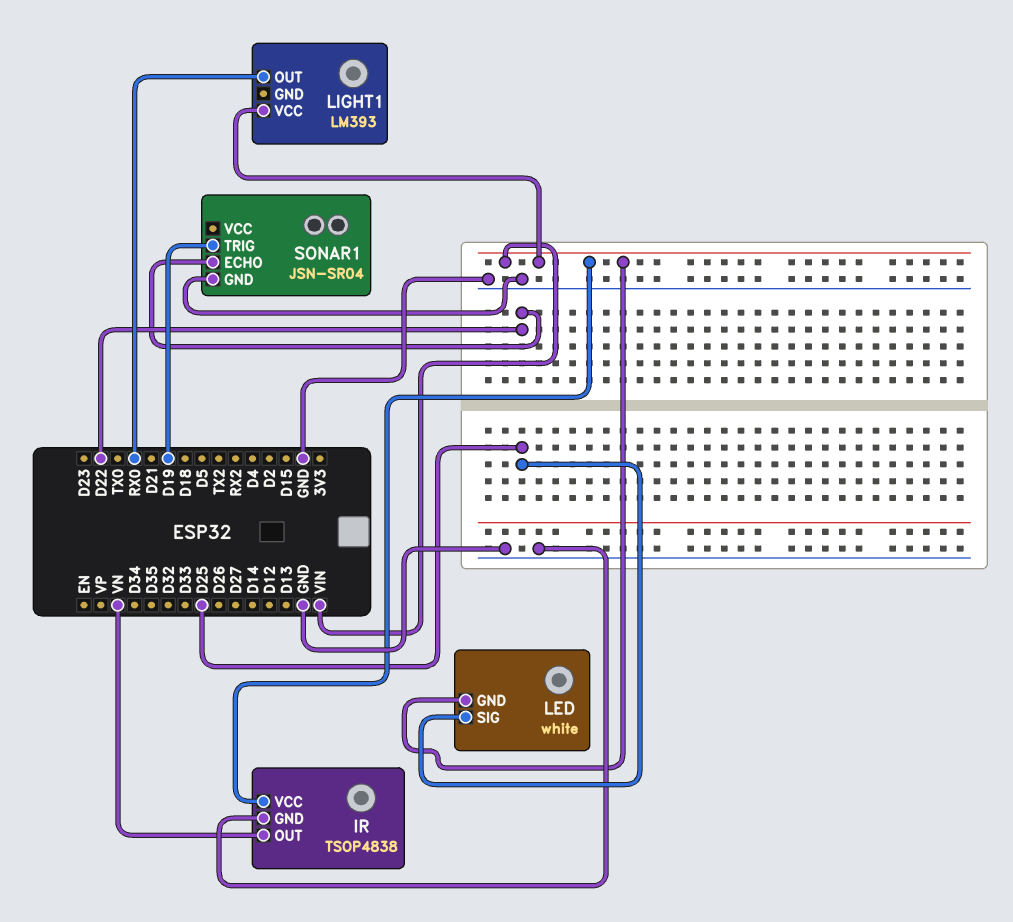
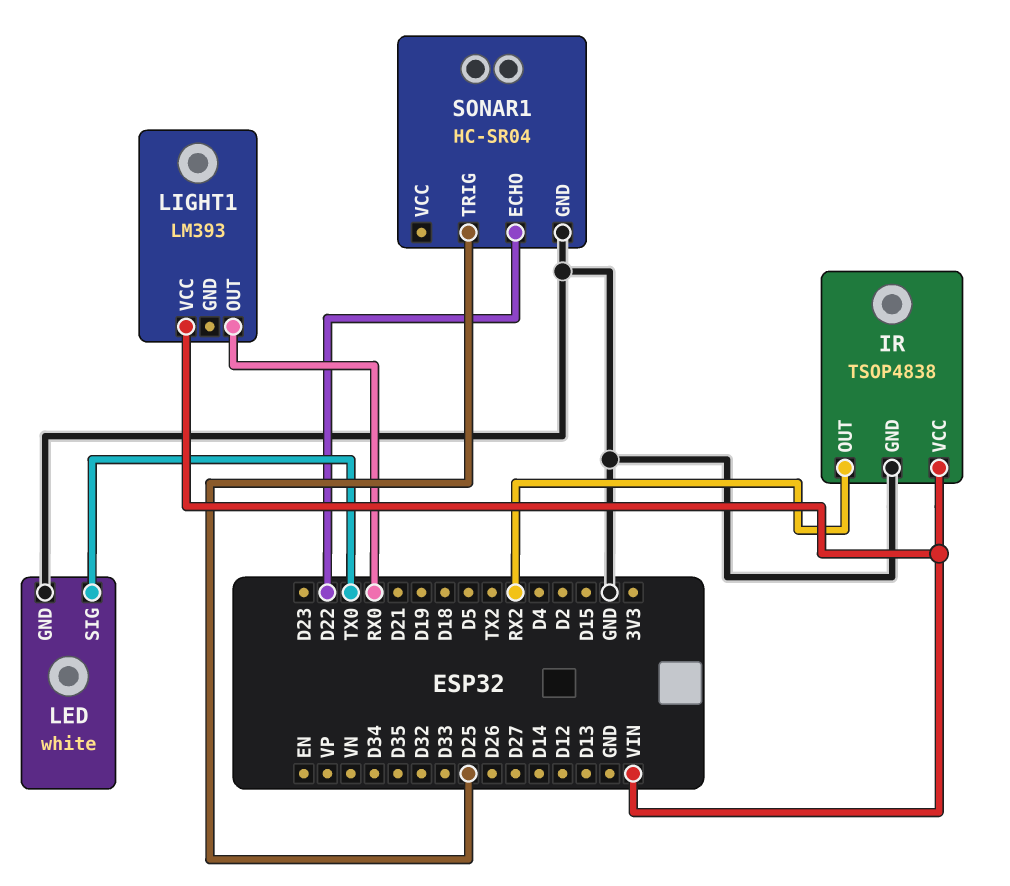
IR pin OUT: VN -> RX2
LED pin GND: VIN -> GND
LED pin SIG: D25 -> TX0
SONAR1: JSN-SR04 -> HC-SR04
SONAR1 pin TRIG: D19 -> D25

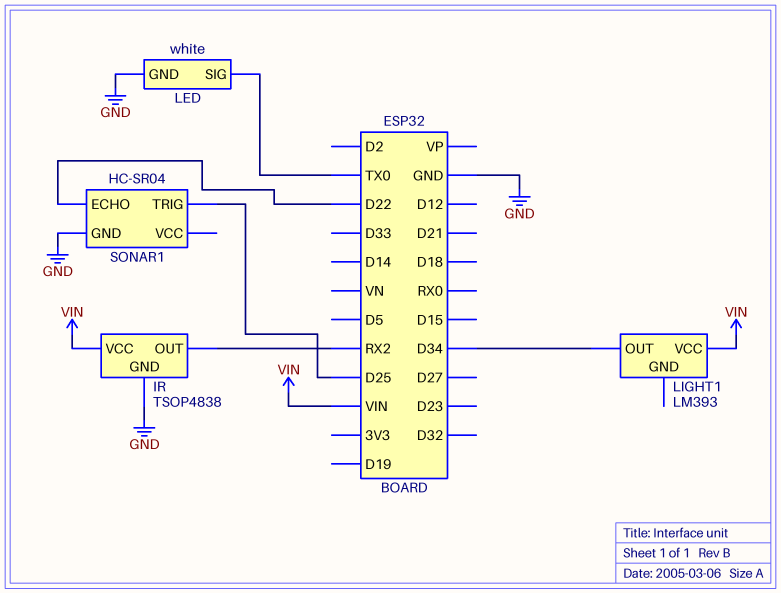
LIGHT1 pin OUT: RX0 -> D34

